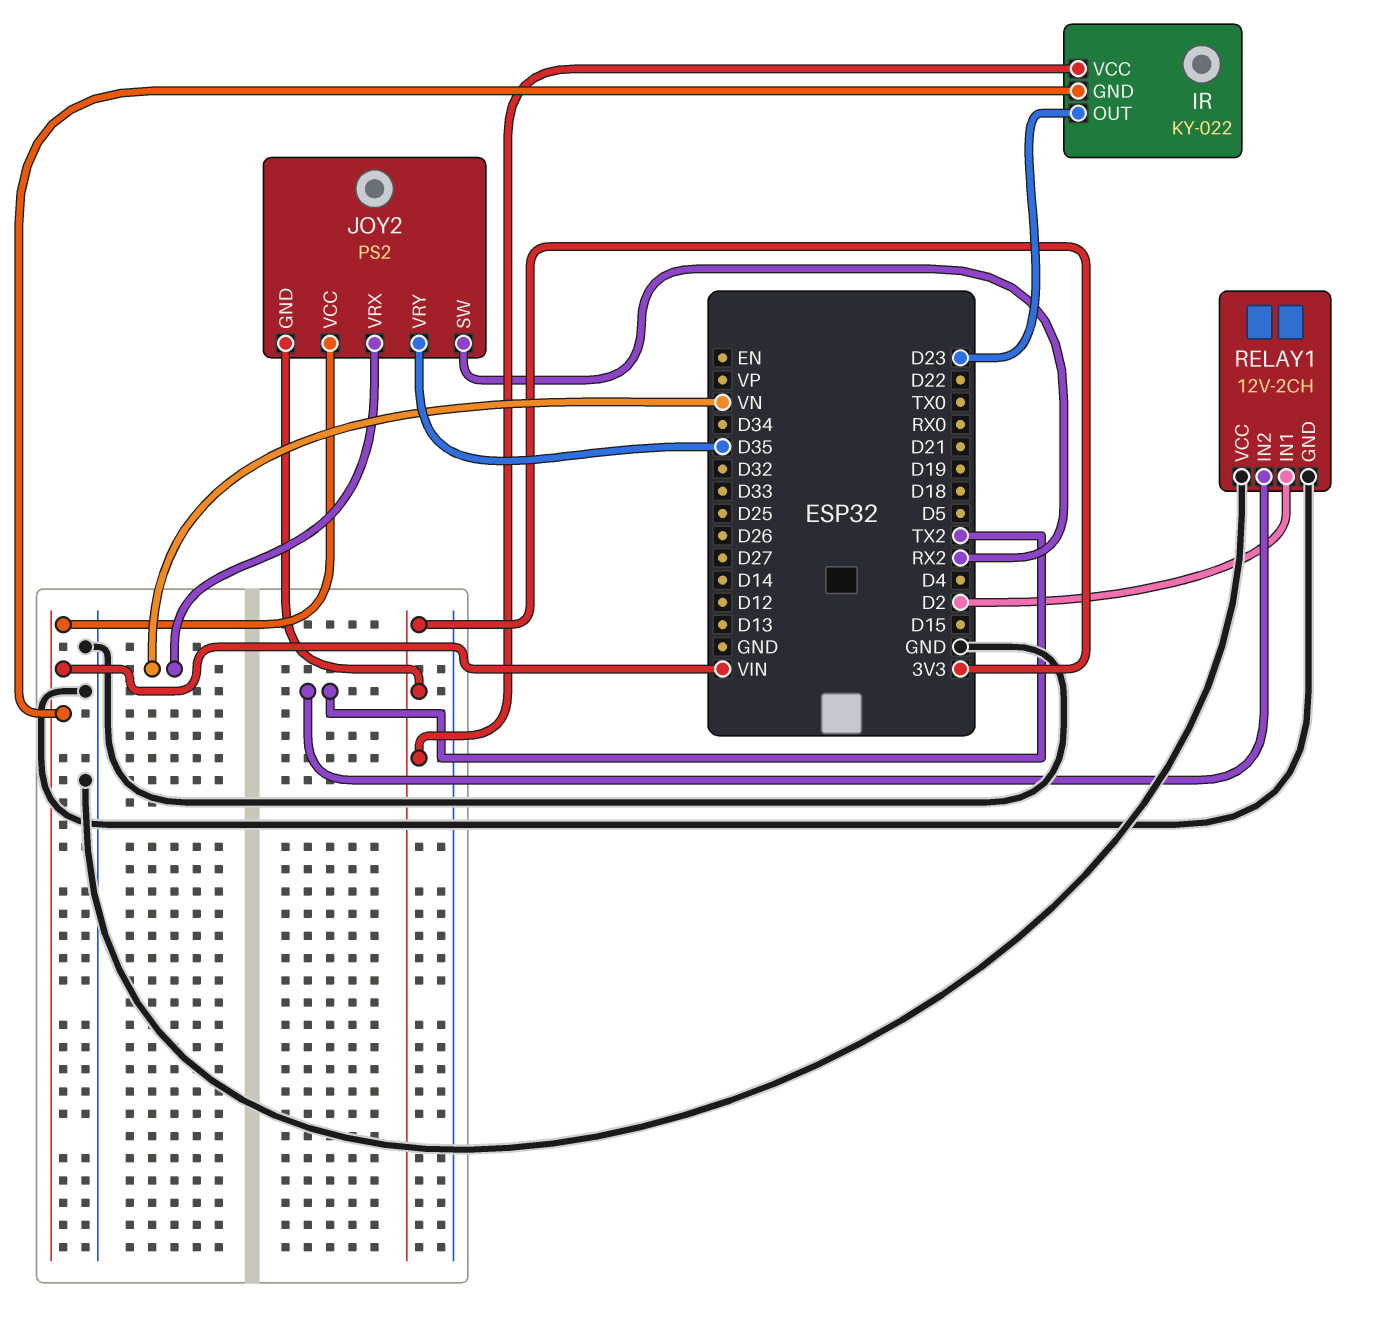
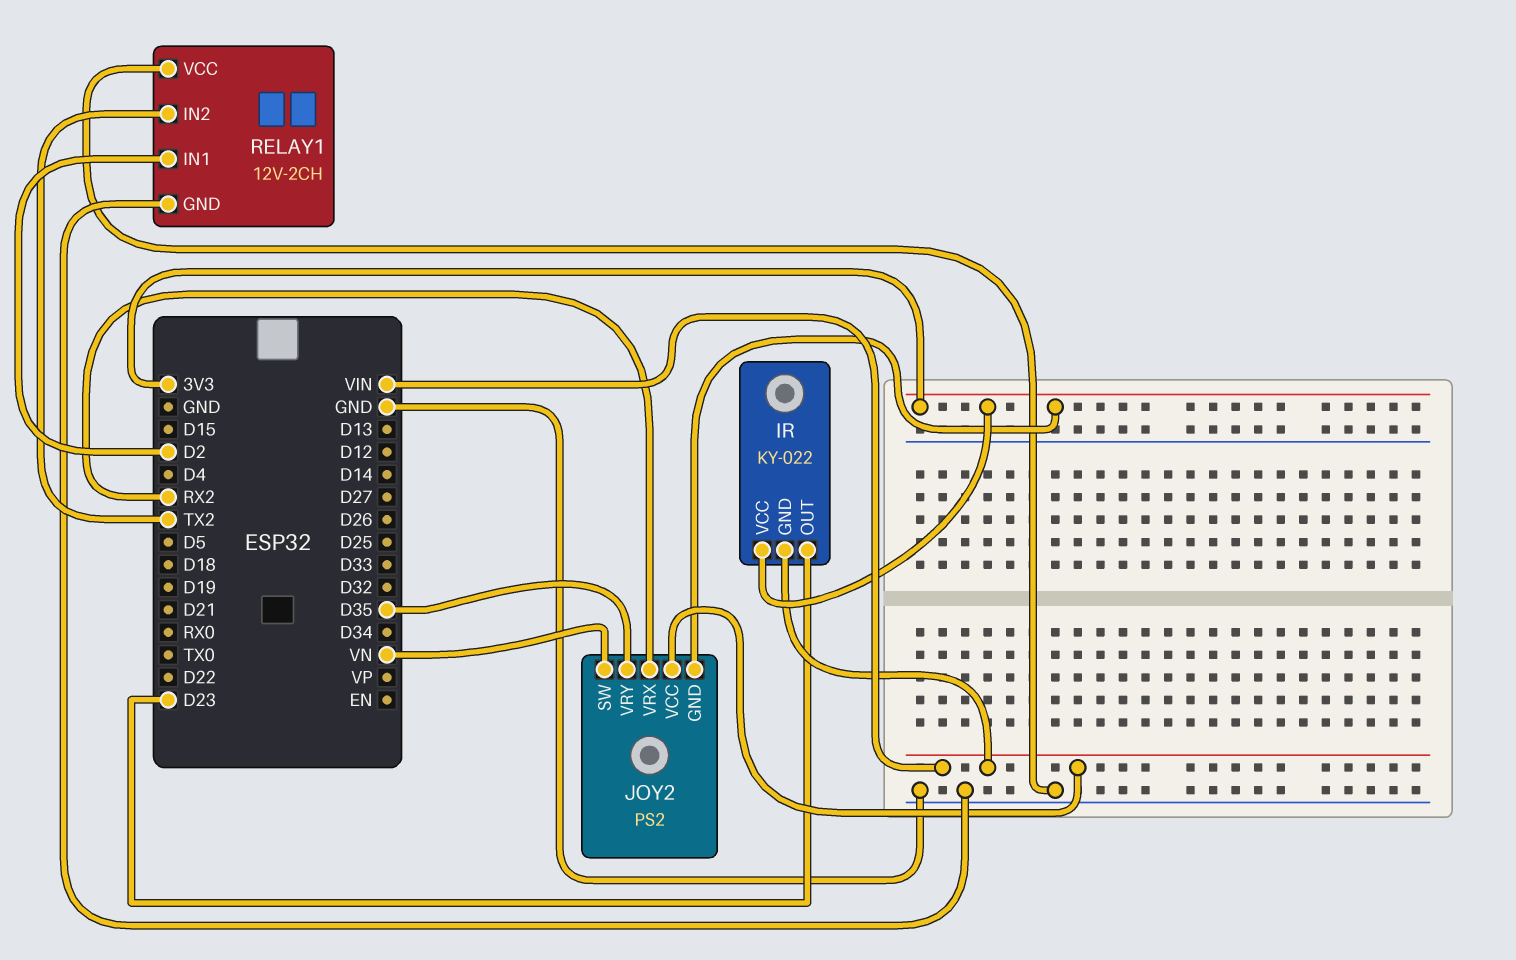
JOY2 pin SW: RX2 -> VN
JOY2 pin VRX: VN -> RX2

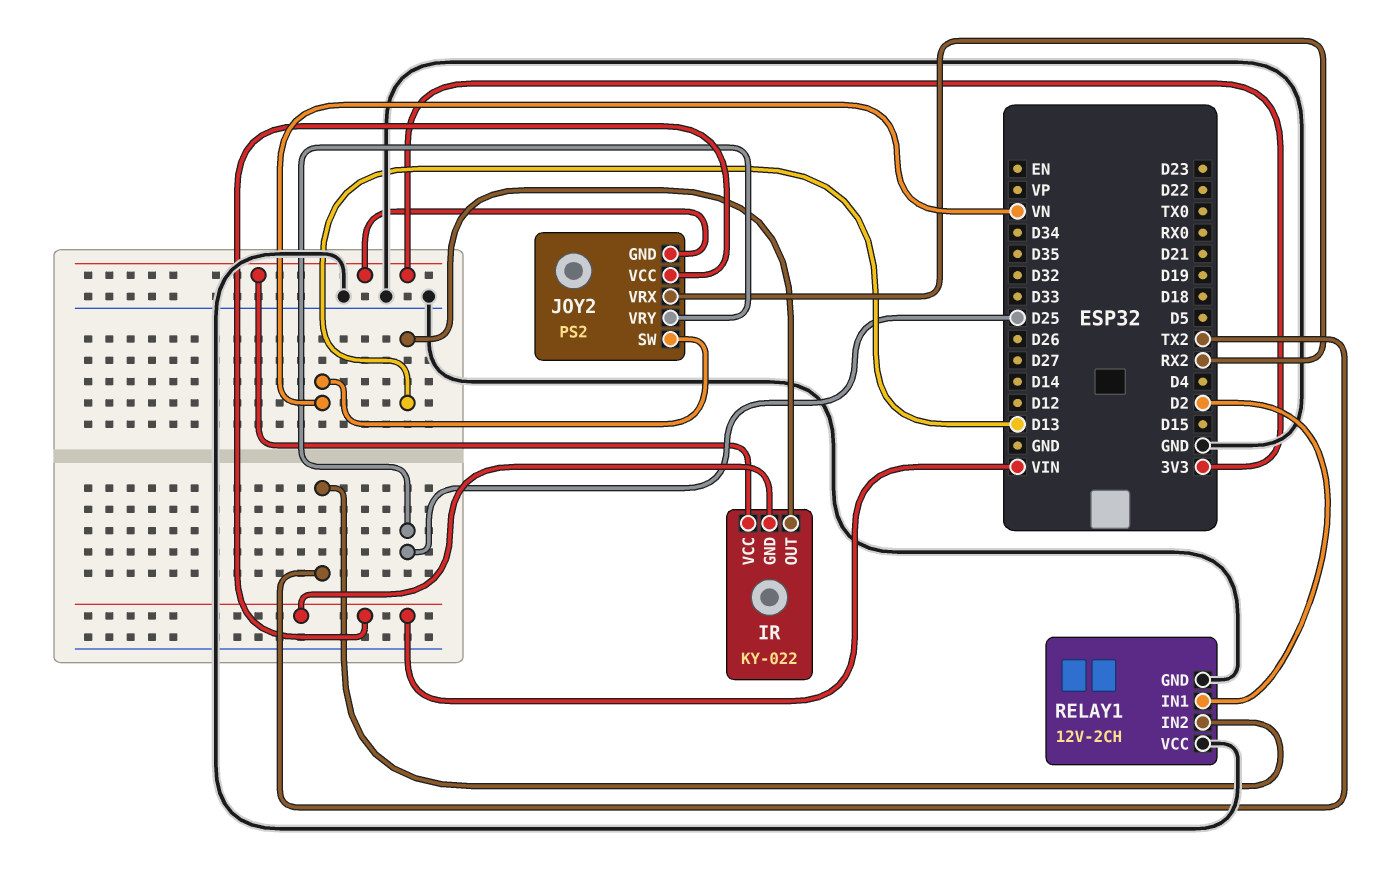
IR pin OUT: D23 -> D13
JOY2 pin VRY: D35 -> D25

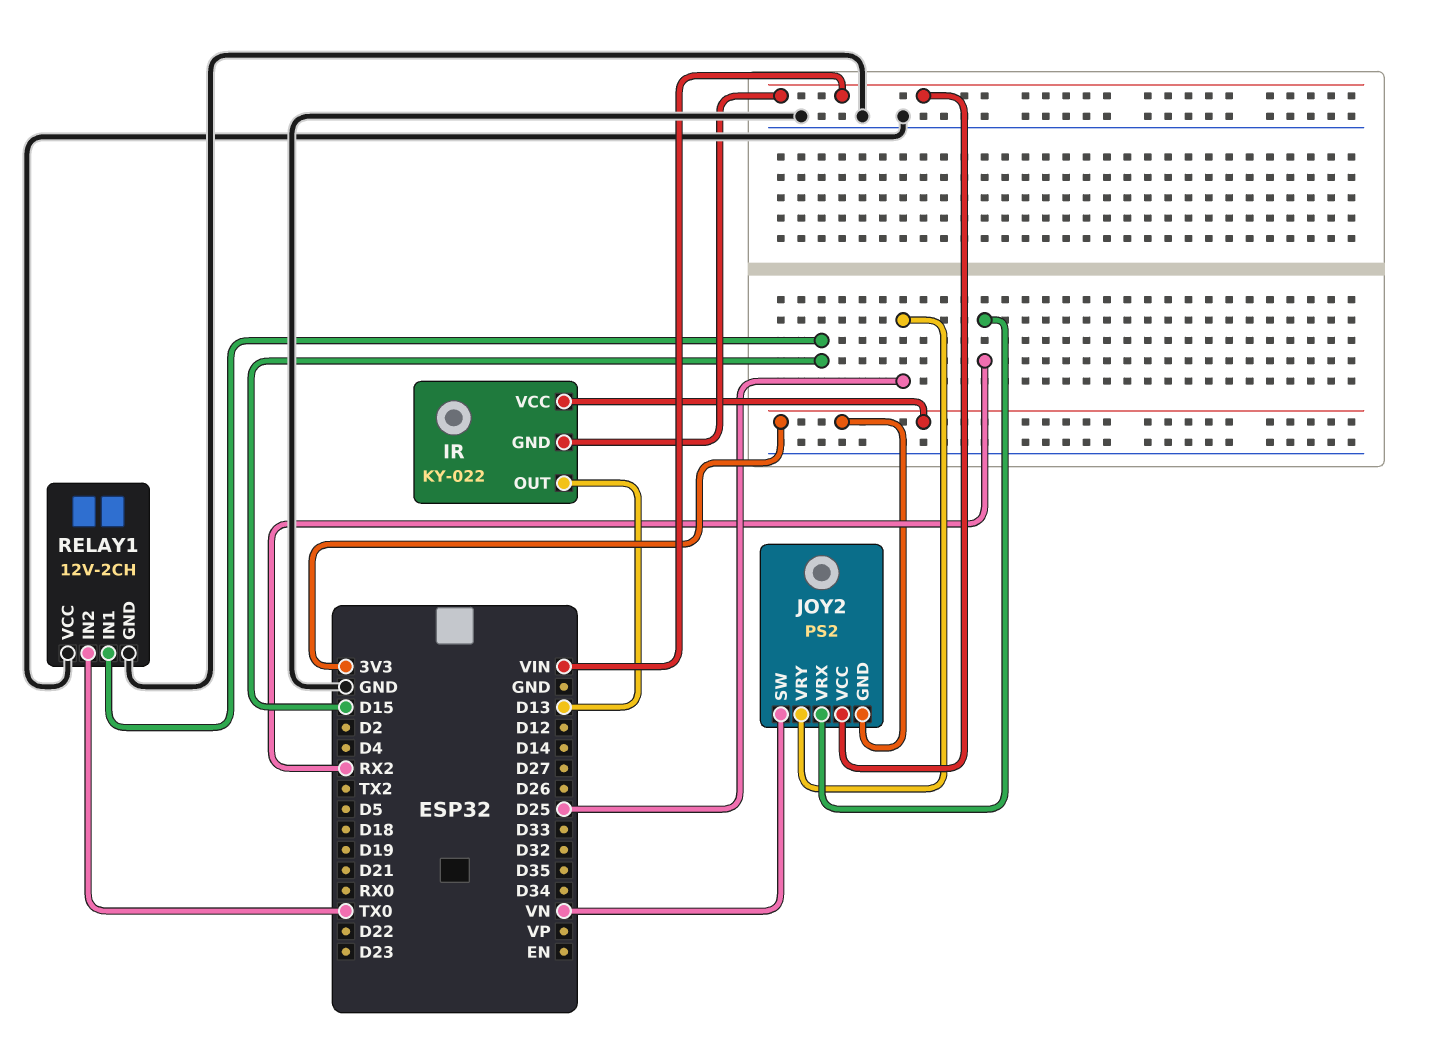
RELAY1 pin IN1: D2 -> D15
RELAY1 pin IN2: TX2 -> TX0

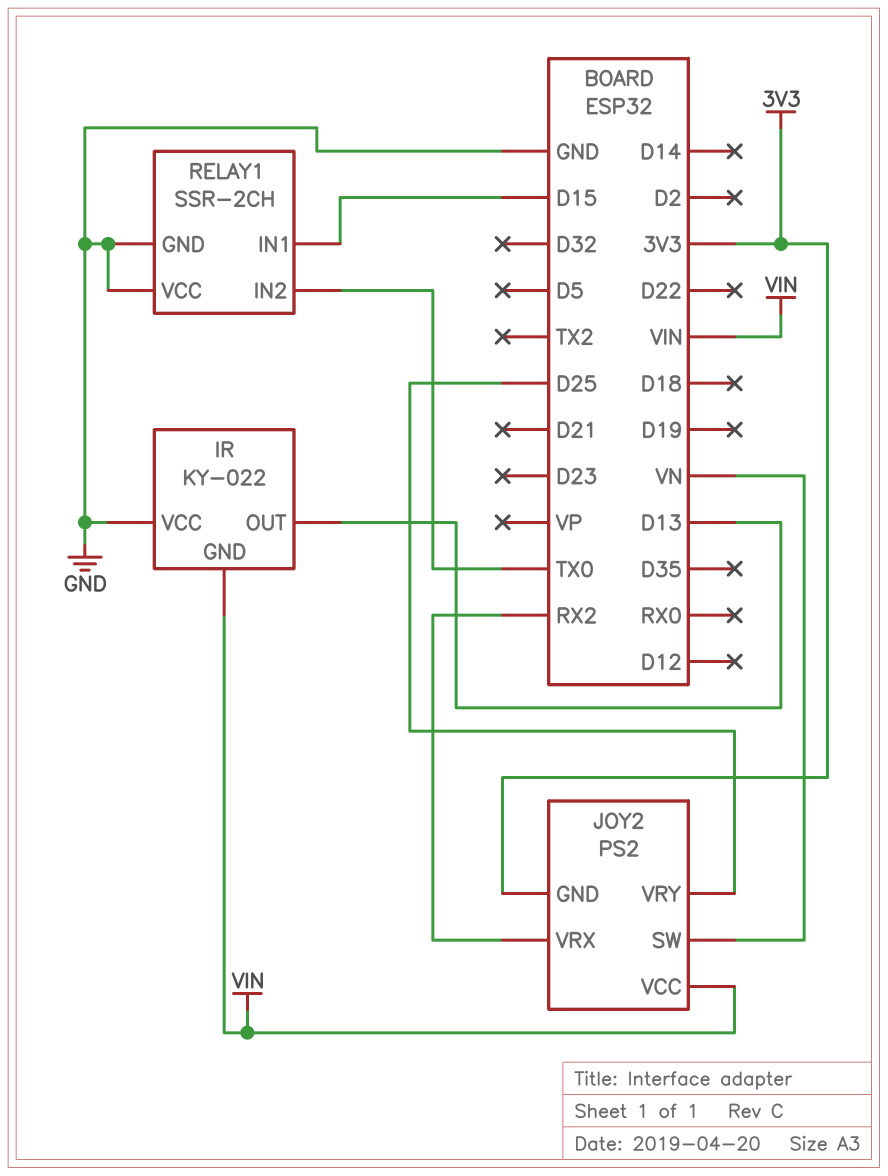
IR pin VCC: 3V3 -> GND
RELAY1: 12V-2CH -> SSR-2CH

